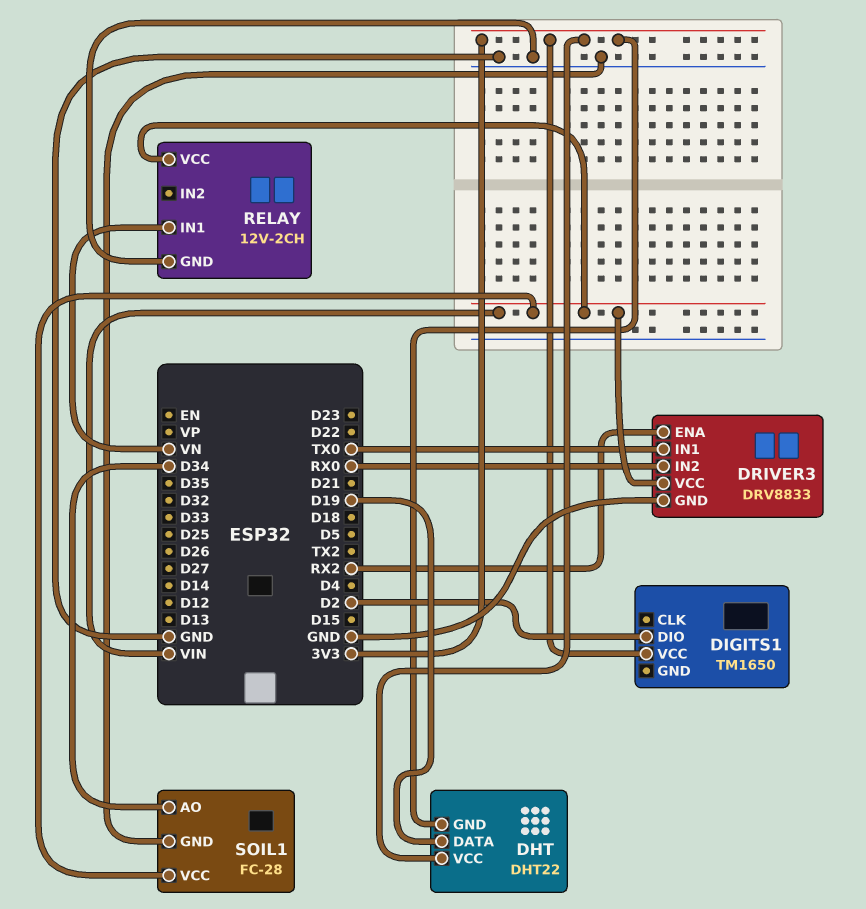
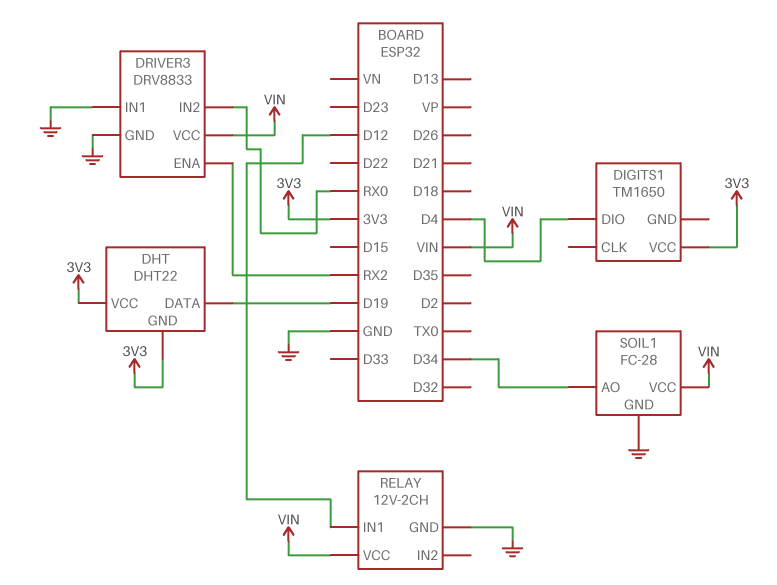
DIGITS1 pin DIO: D2 -> D4
DRIVER3 pin IN1: TX0 -> GND
RELAY pin IN1: VN -> D12

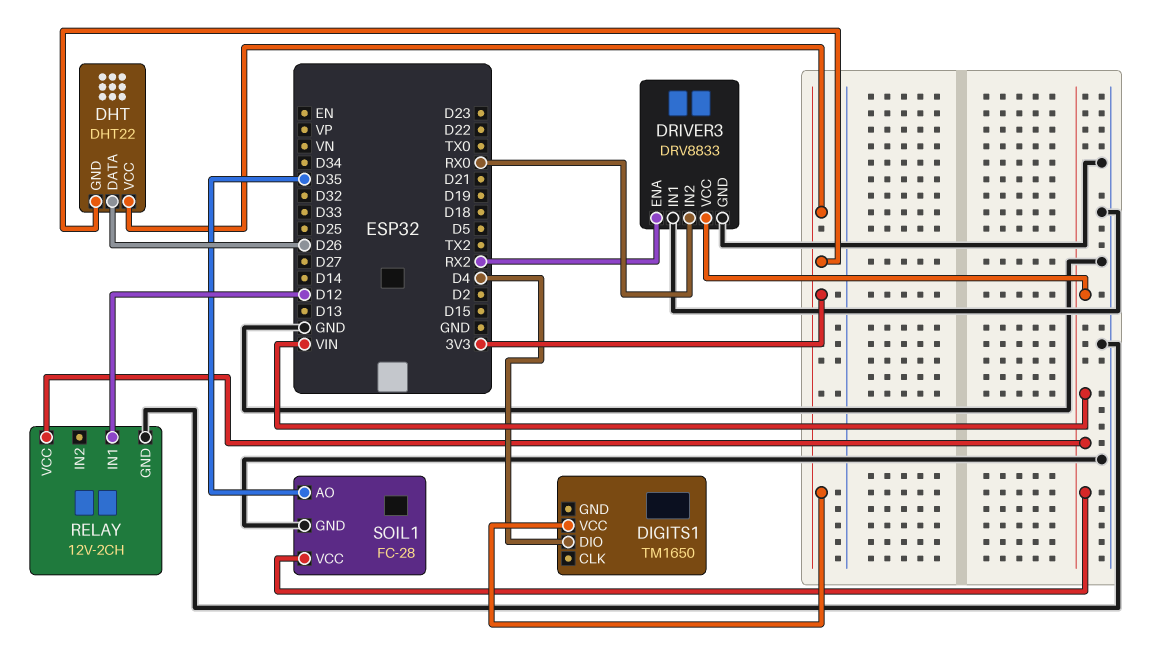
DHT pin DATA: D19 -> D26
SOIL1 pin AO: D34 -> D35

